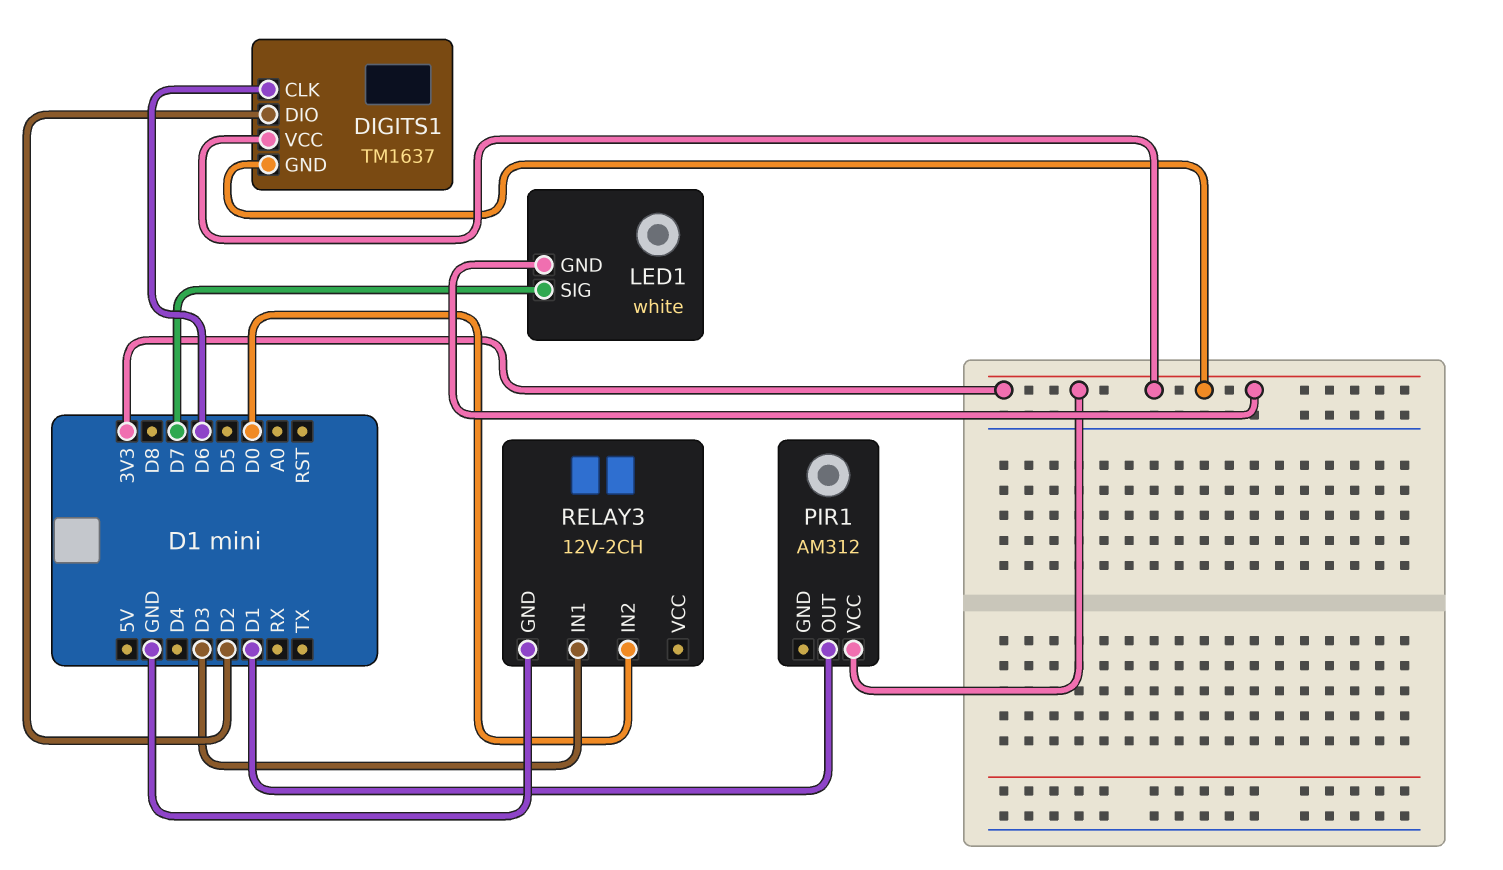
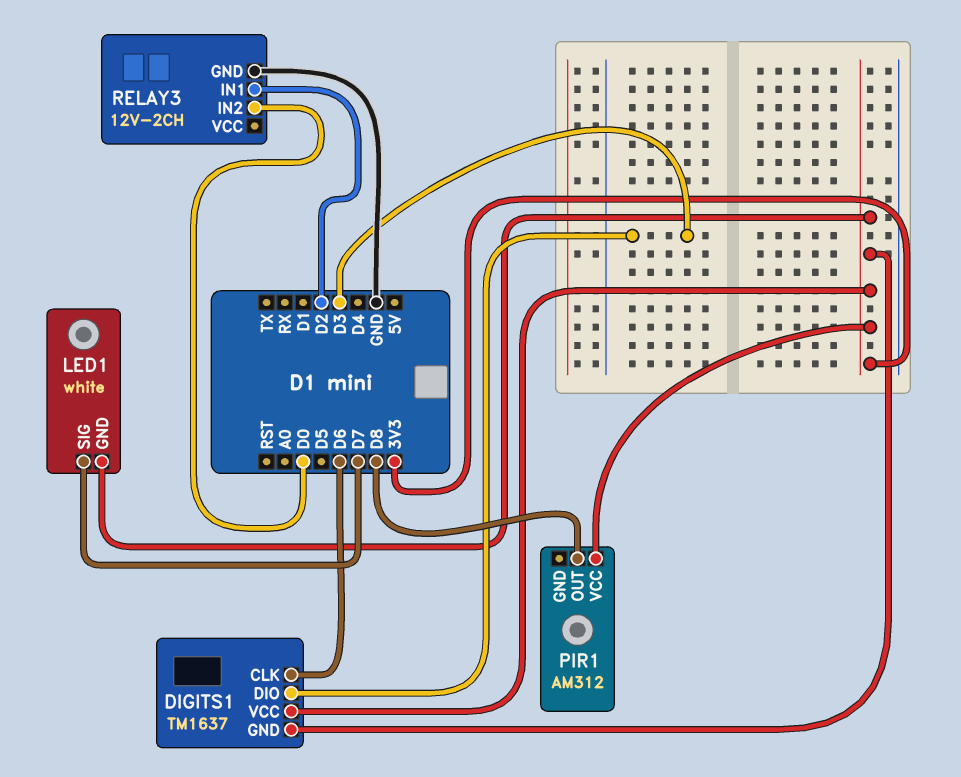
DIGITS1 pin DIO: D2 -> D3
PIR1 pin OUT: D1 -> D8
RELAY3 pin IN1: D3 -> D2

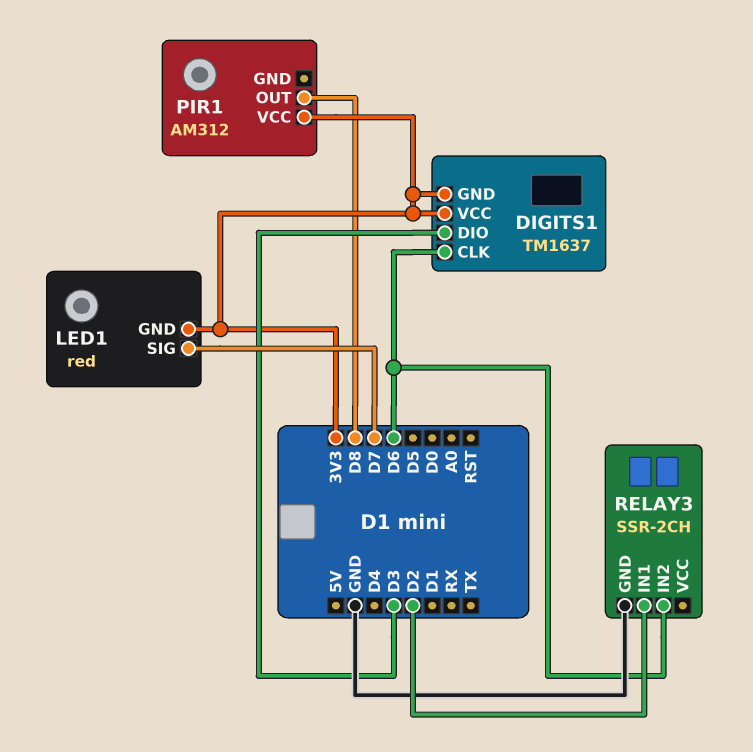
LED1: white -> red
RELAY3: 12V-2CH -> SSR-2CH
RELAY3 pin IN2: D0 -> D6

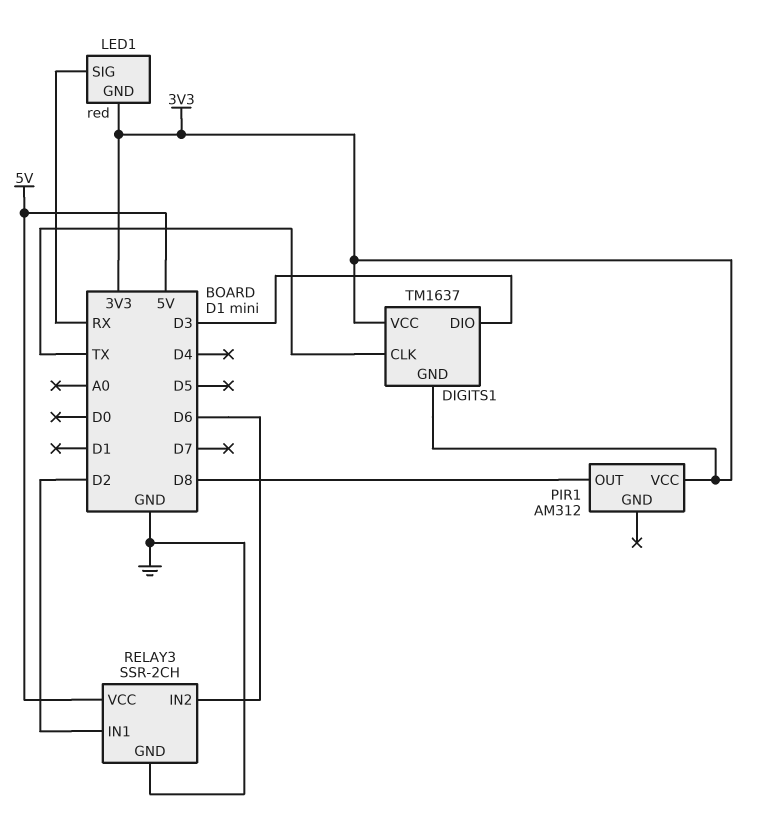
DIGITS1 pin CLK: D6 -> TX
LED1 pin SIG: D7 -> RX
RELAY3 pin VCC: none -> 5V

